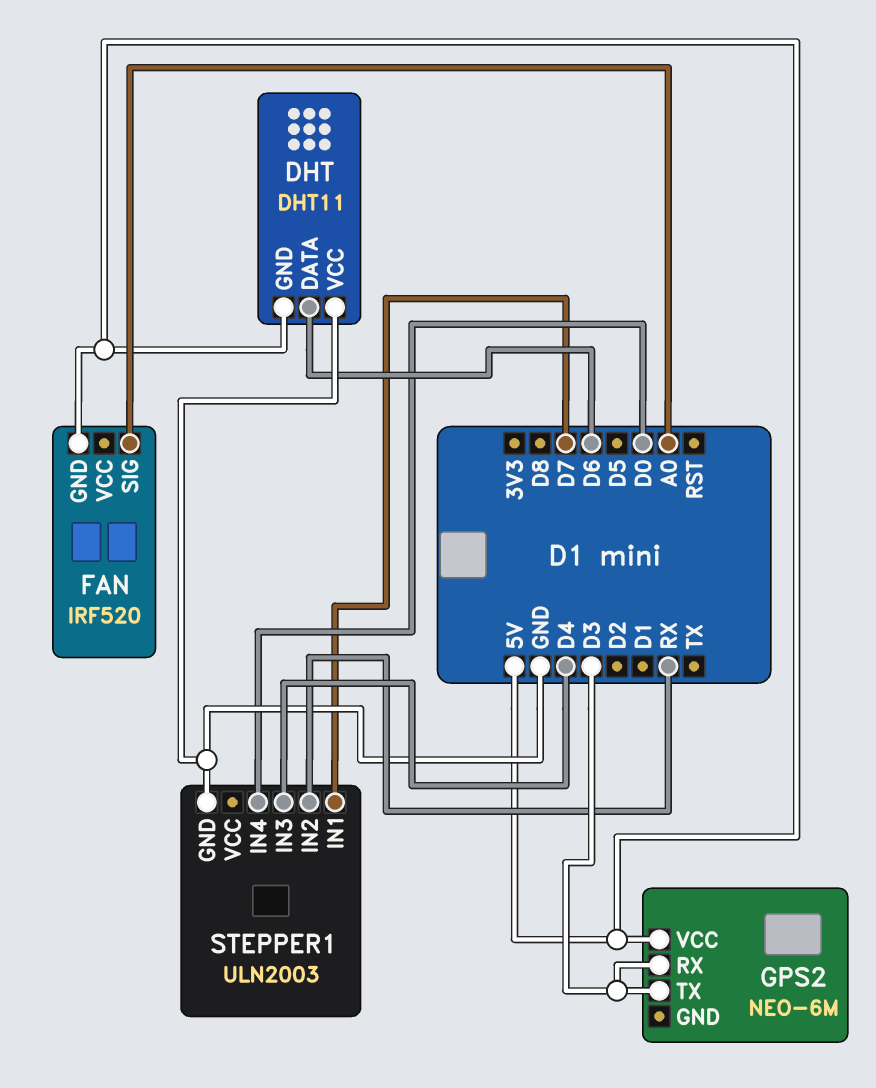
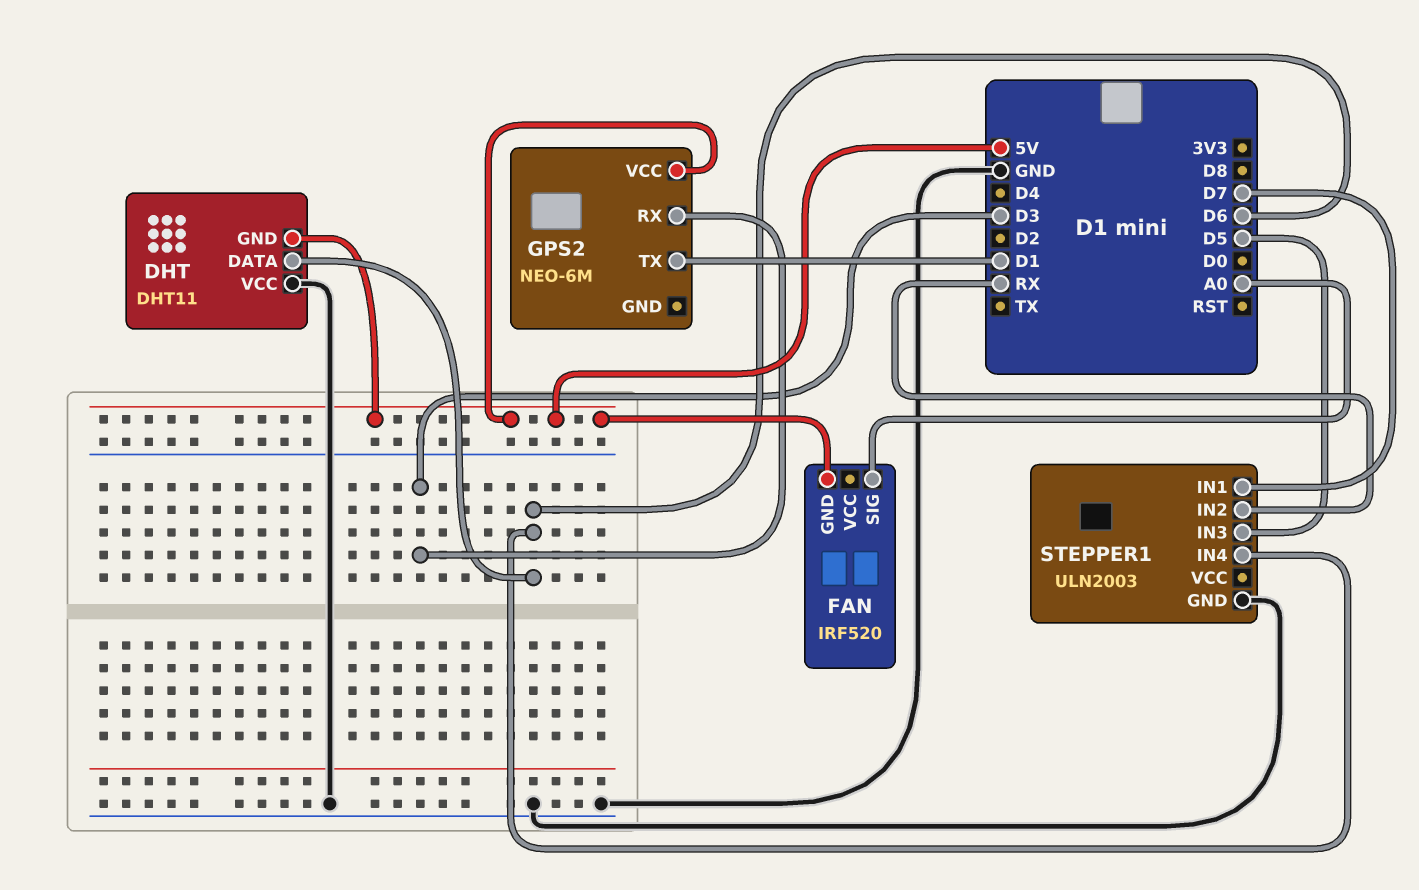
GPS2 pin TX: D3 -> D1
STEPPER1 pin IN3: D4 -> D5
STEPPER1 pin IN4: D0 -> D6

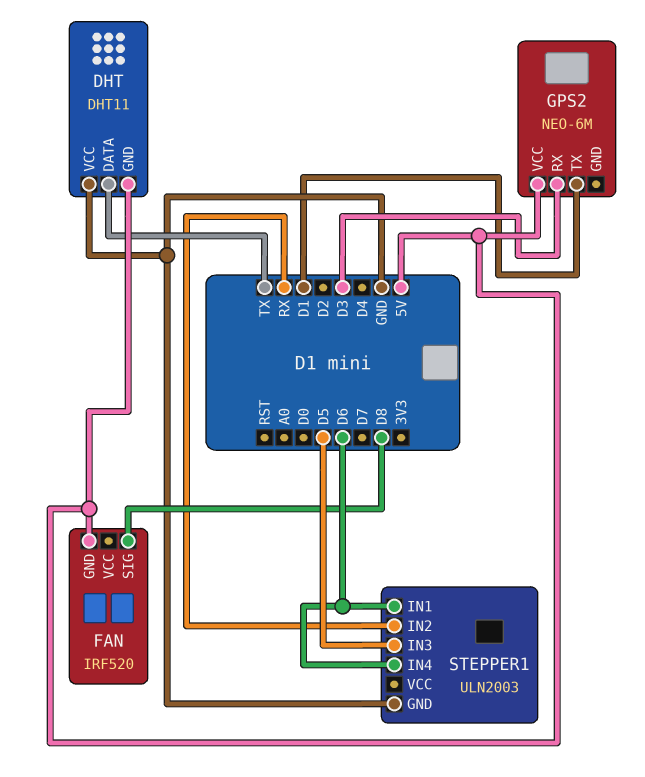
DHT pin DATA: D6 -> TX
FAN pin SIG: A0 -> D8
STEPPER1 pin IN1: D7 -> D6

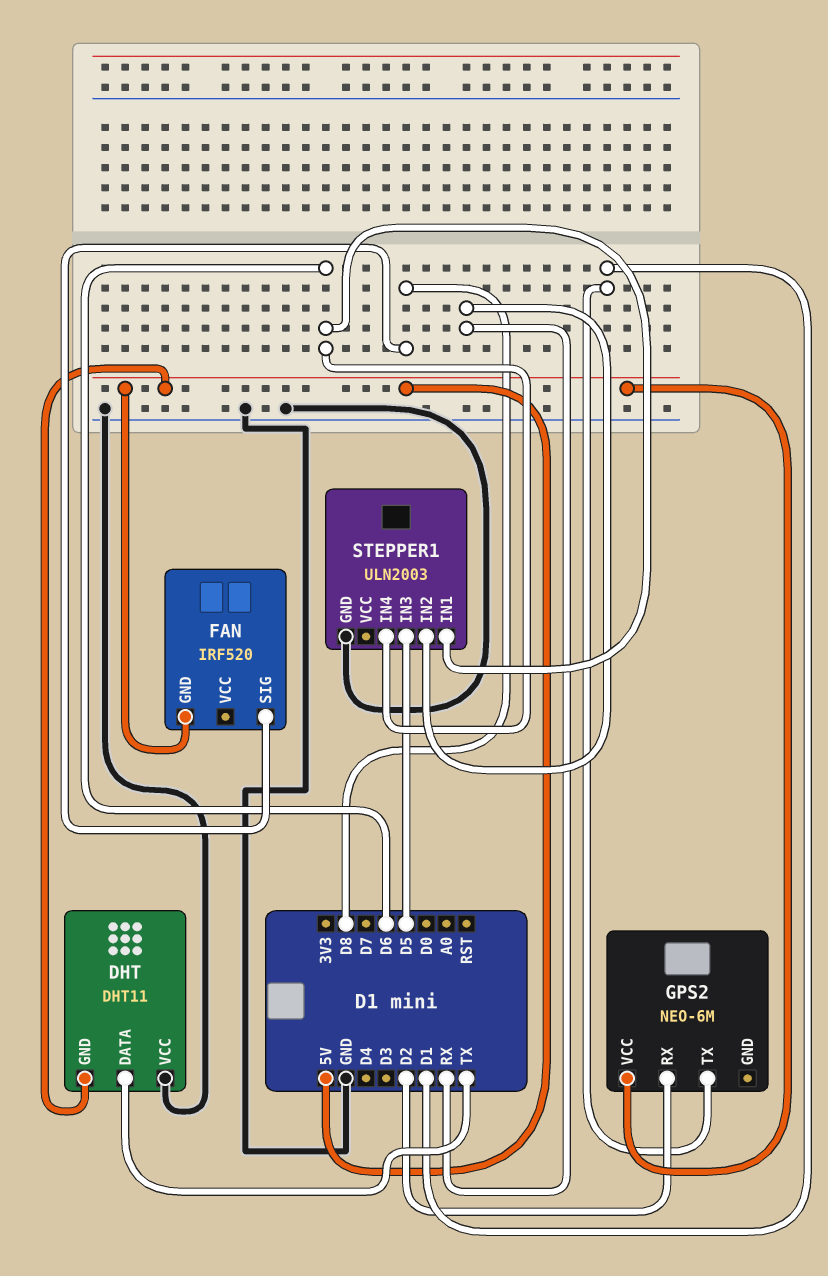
GPS2 pin RX: D3 -> D2

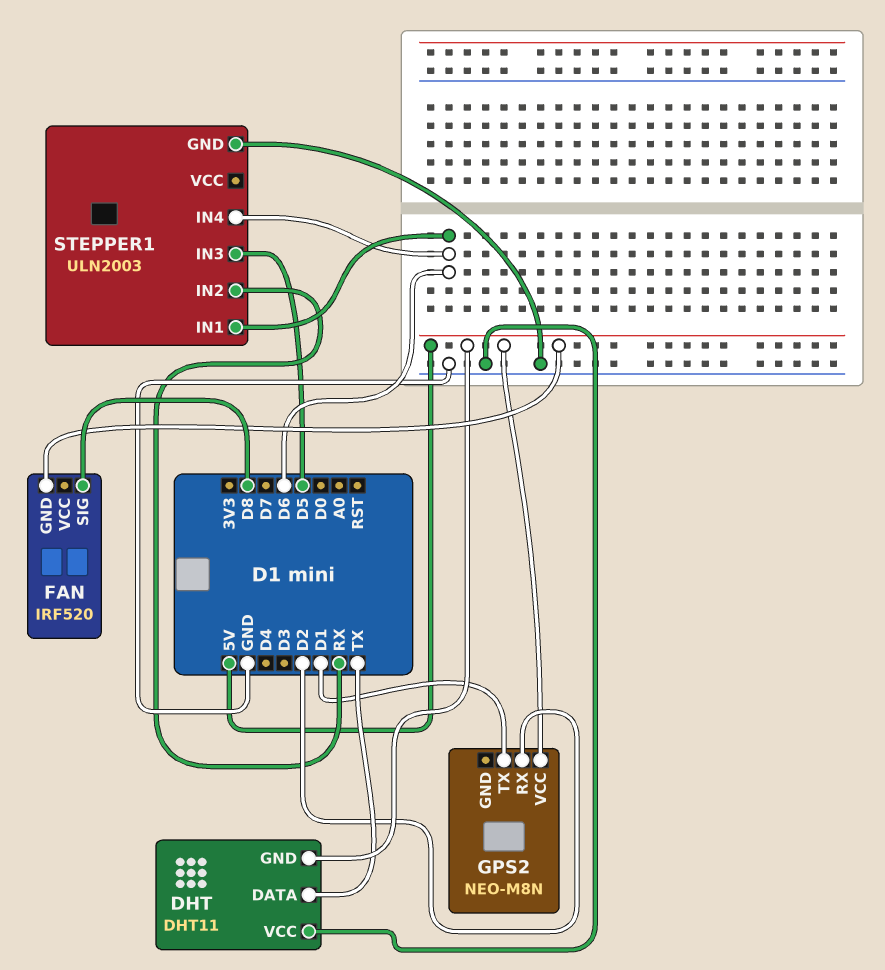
GPS2: NEO-6M -> NEO-M8N

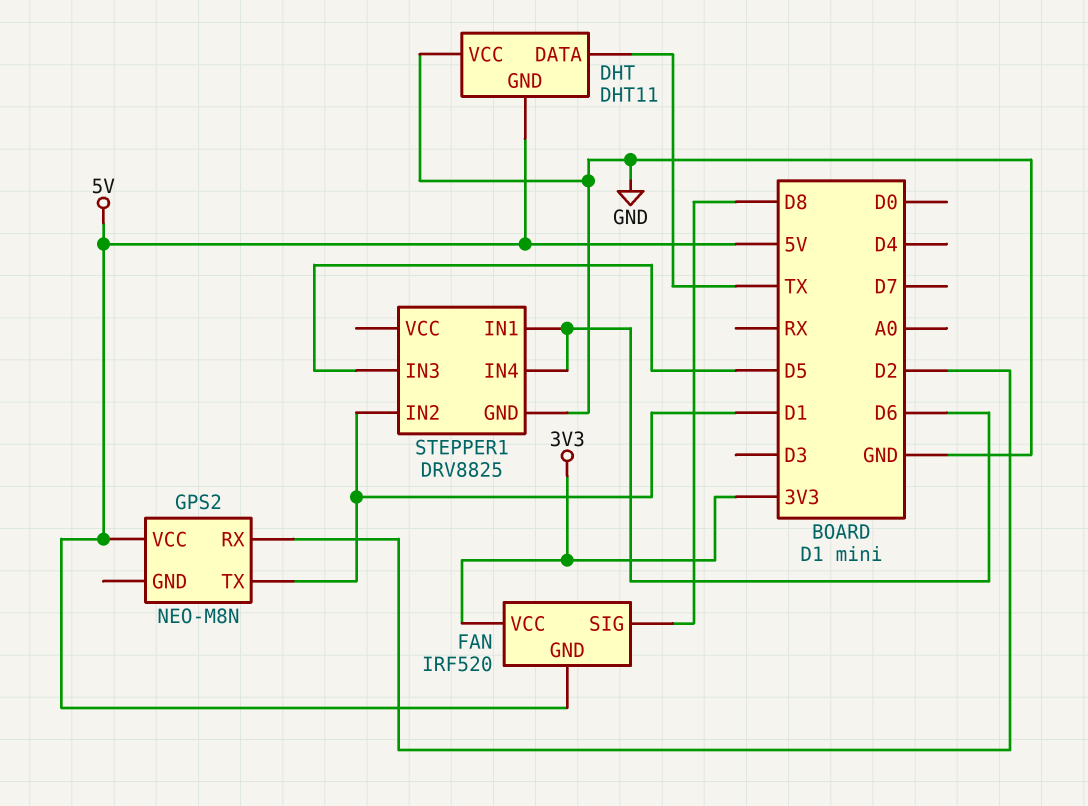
FAN pin VCC: none -> 3V3
STEPPER1: ULN2003 -> DRV8825
STEPPER1 pin IN2: RX -> D1

